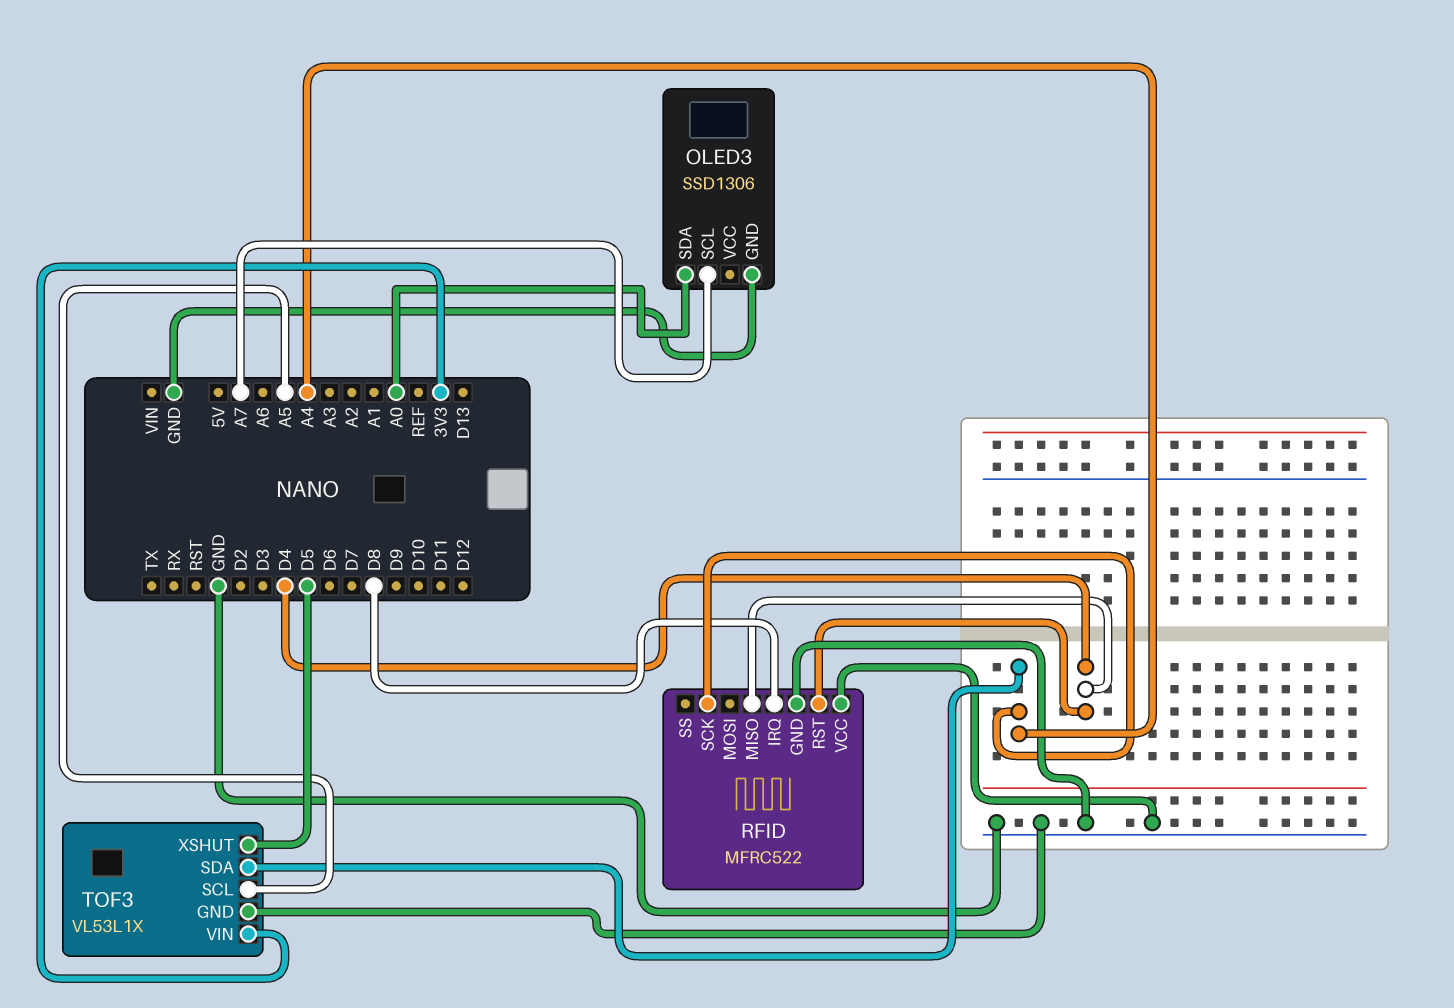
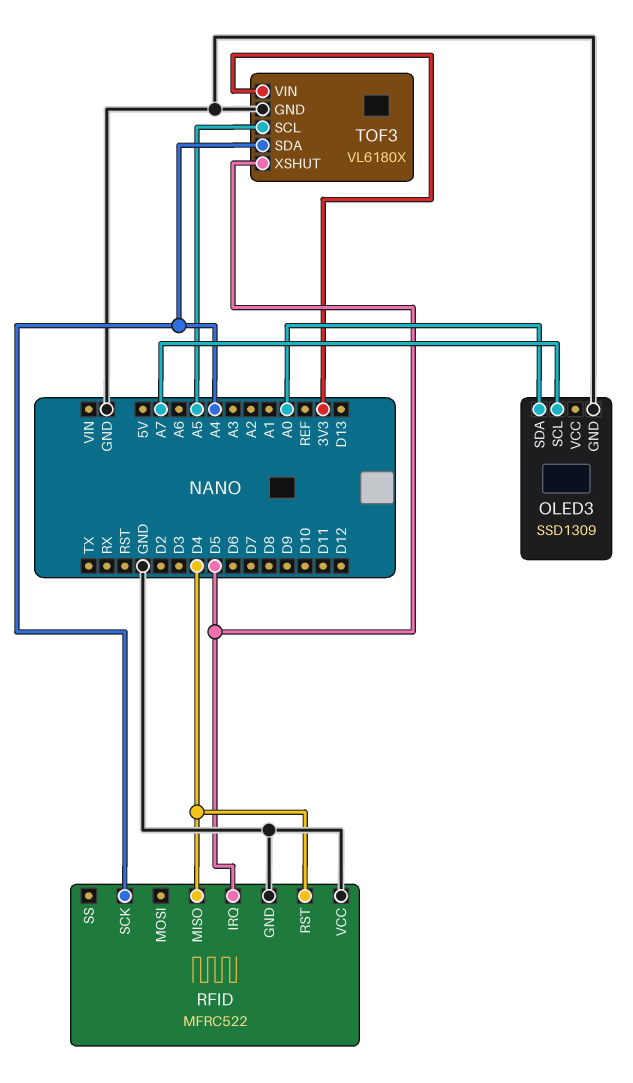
OLED3: SSD1306 -> SSD1309
RFID pin IRQ: D8 -> D5
TOF3: VL53L1X -> VL6180X

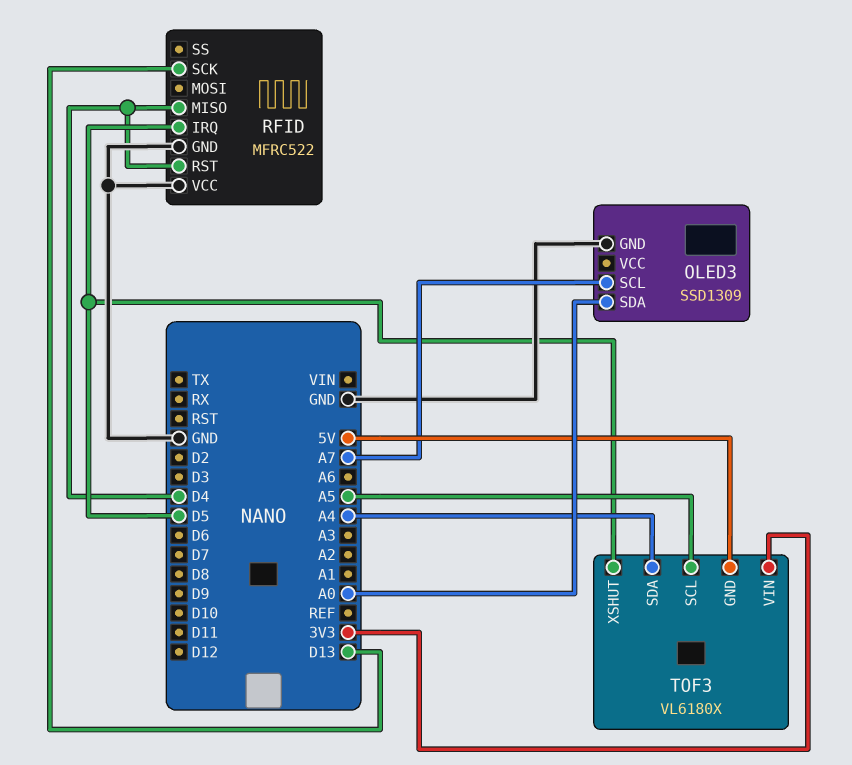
RFID pin SCK: A4 -> D13
TOF3 pin GND: GND -> 5V

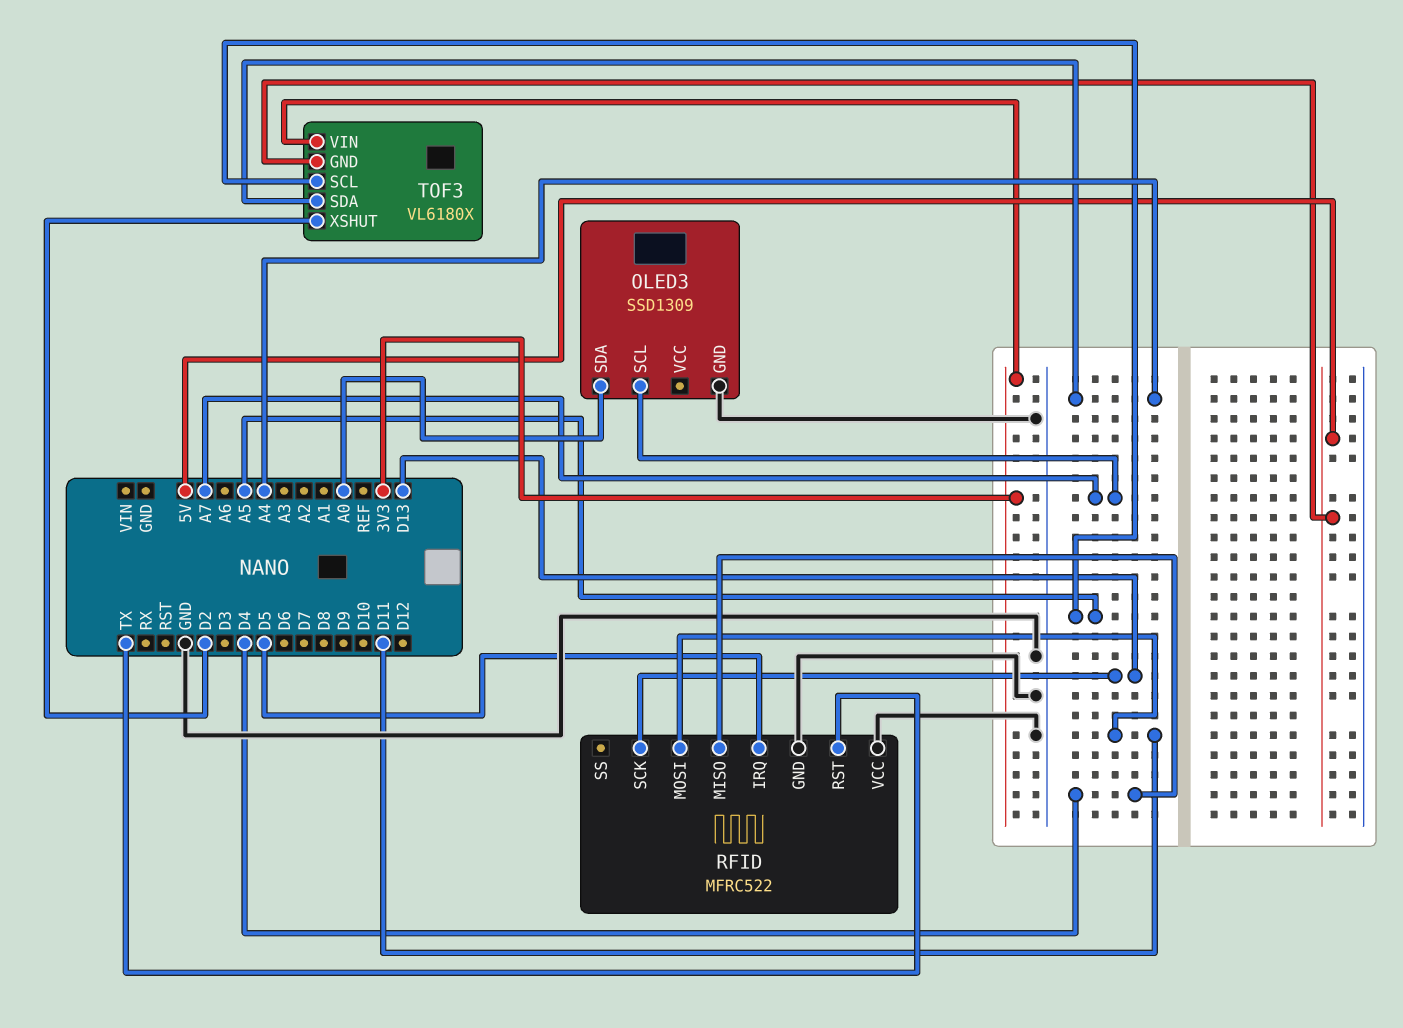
RFID pin MOSI: none -> D11
RFID pin RST: D4 -> TX
TOF3 pin XSHUT: D5 -> D2

